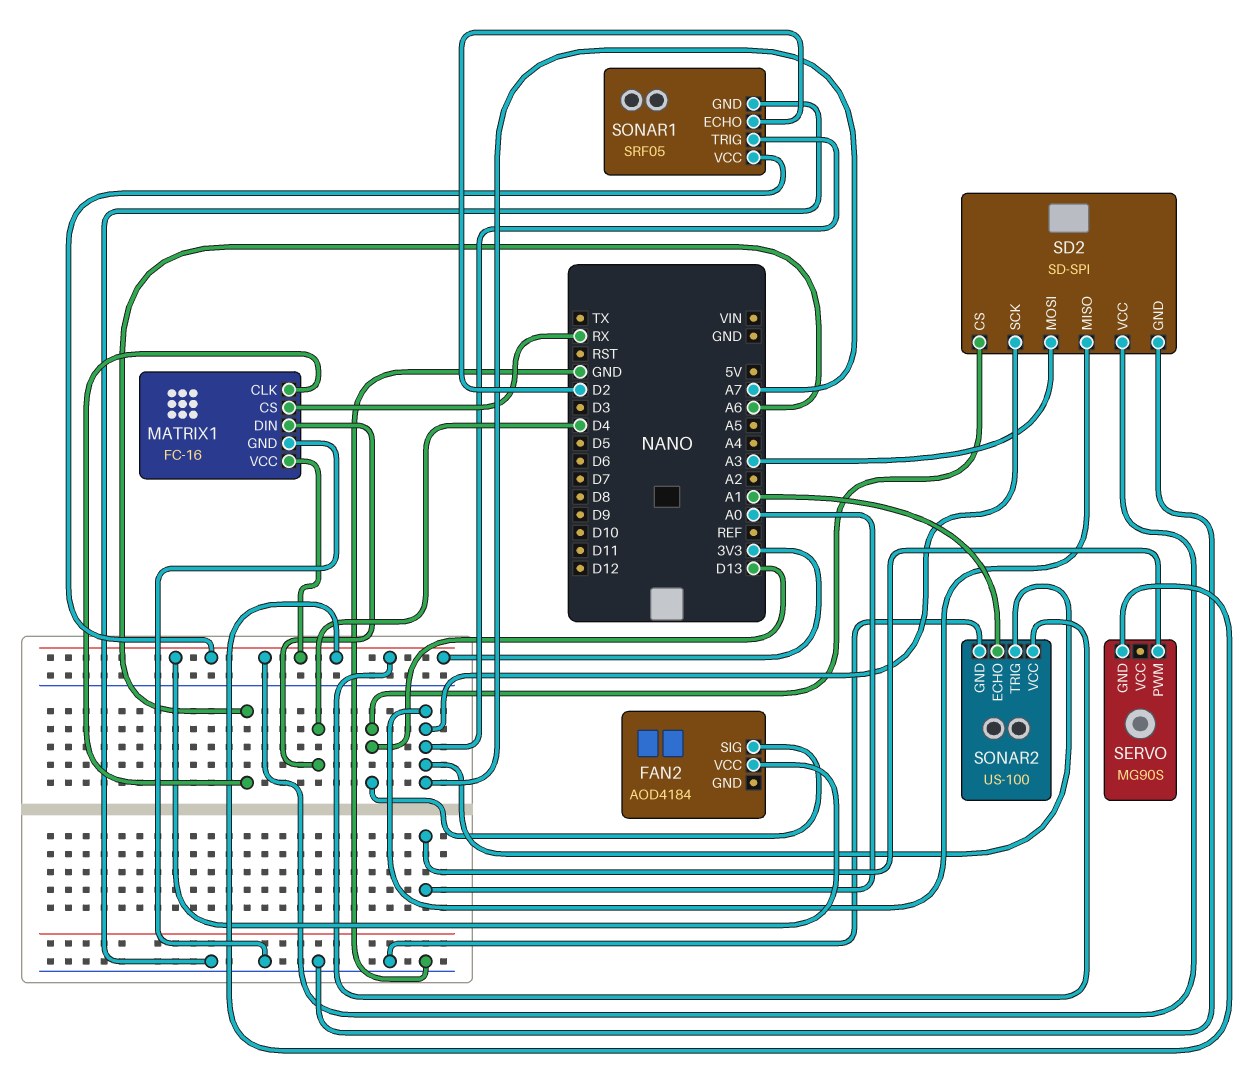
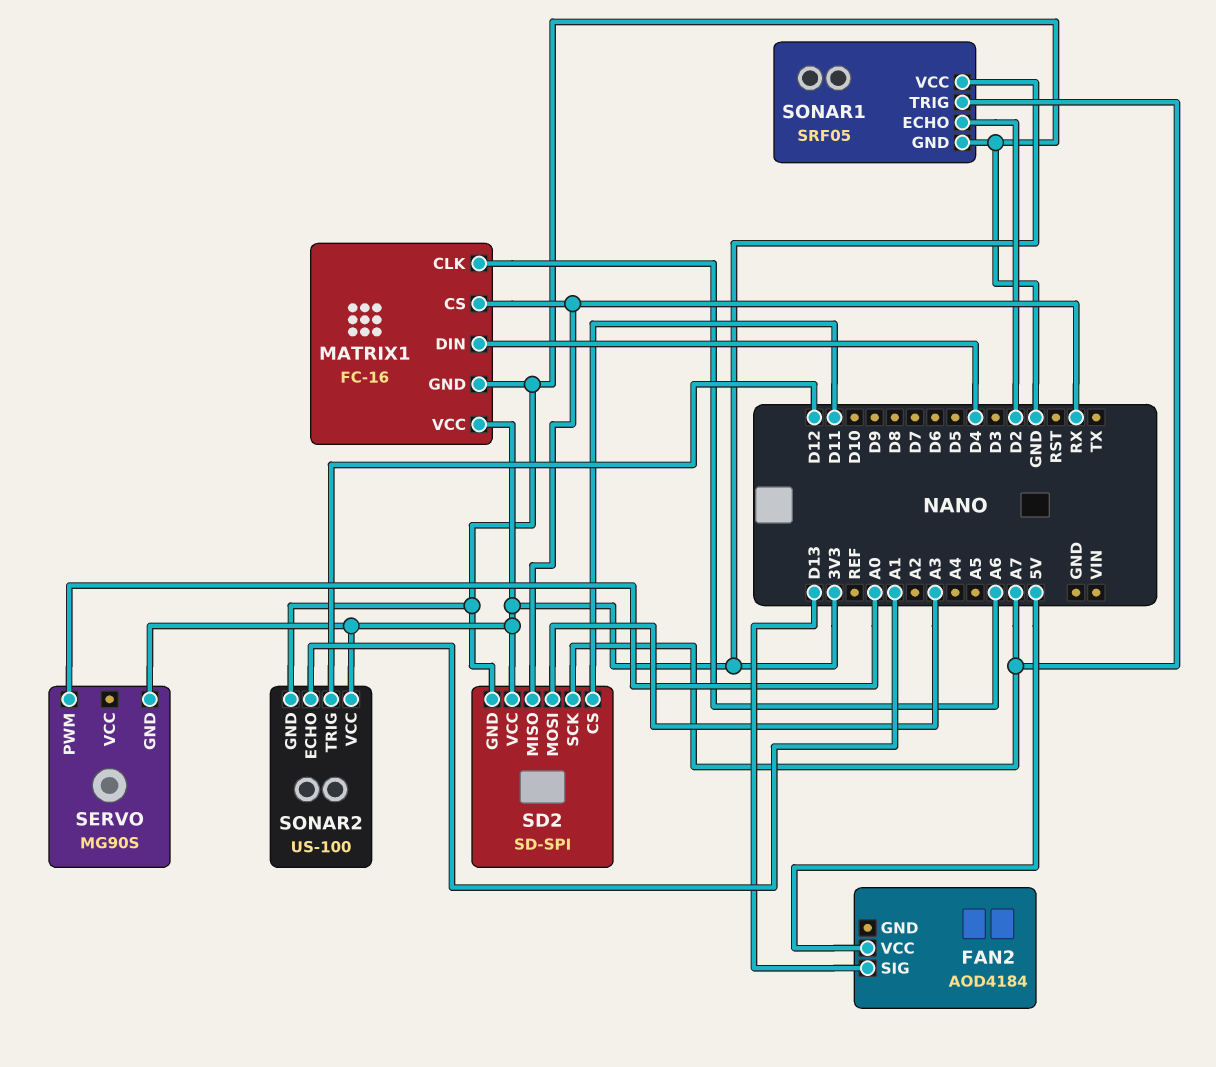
FAN2 pin VCC: 3V3 -> 5V
SD2 pin CS: D13 -> D11
SD2 pin MISO: A7 -> RX
SONAR2 pin TRIG: A7 -> D12

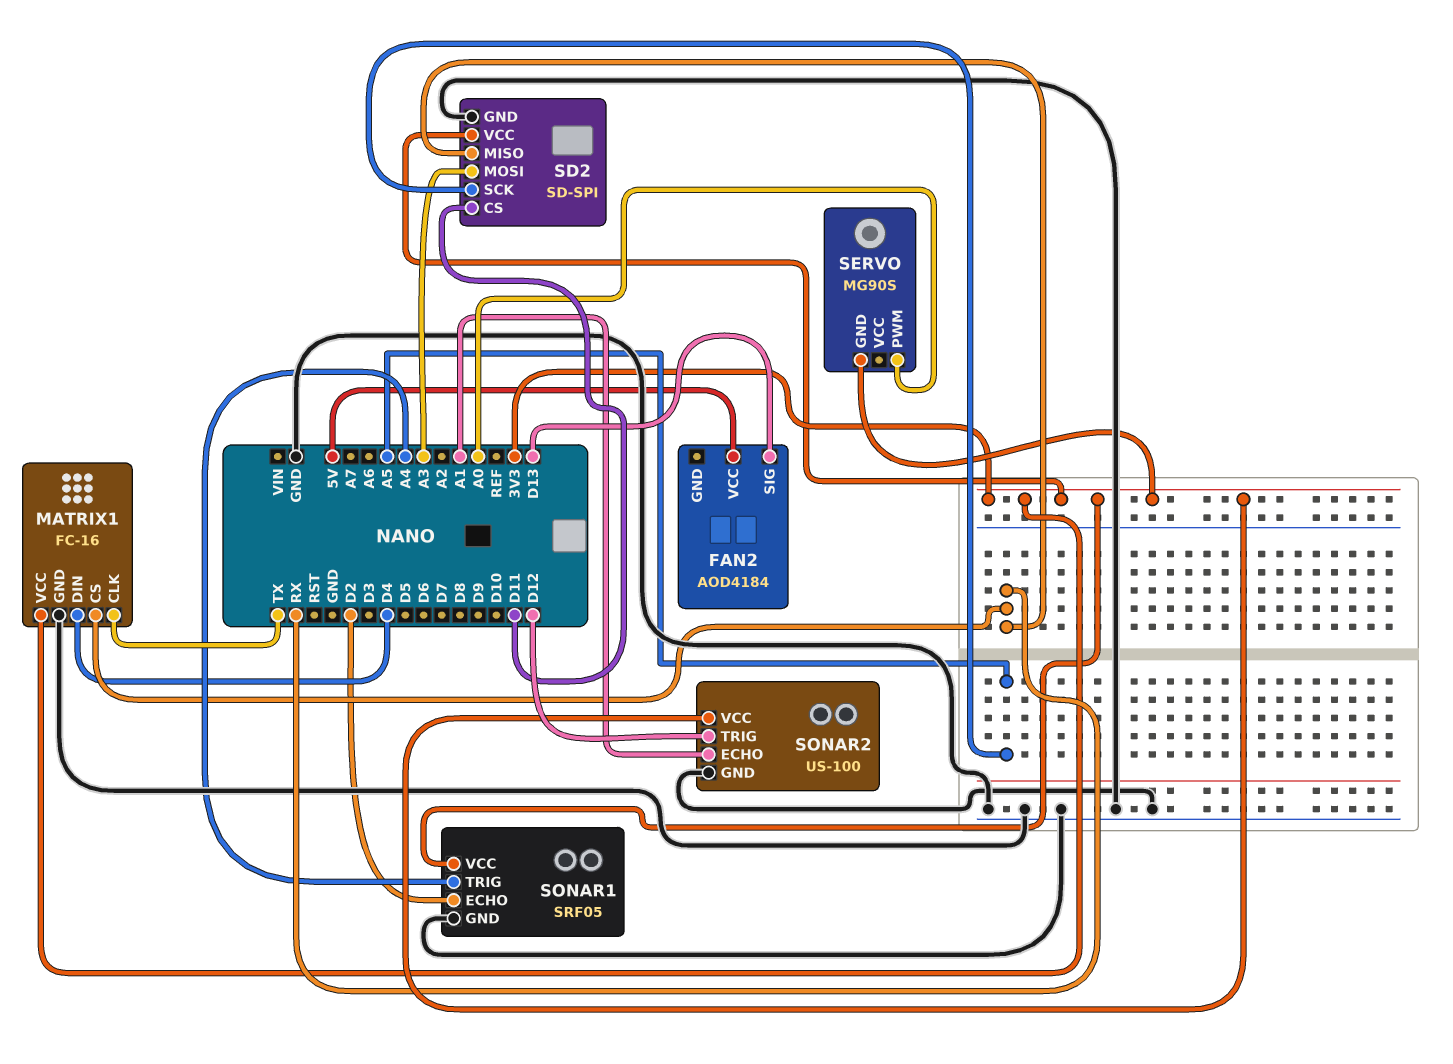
MATRIX1 pin CLK: A6 -> TX
SD2 pin SCK: A7 -> A5
SONAR1 pin TRIG: A7 -> A4

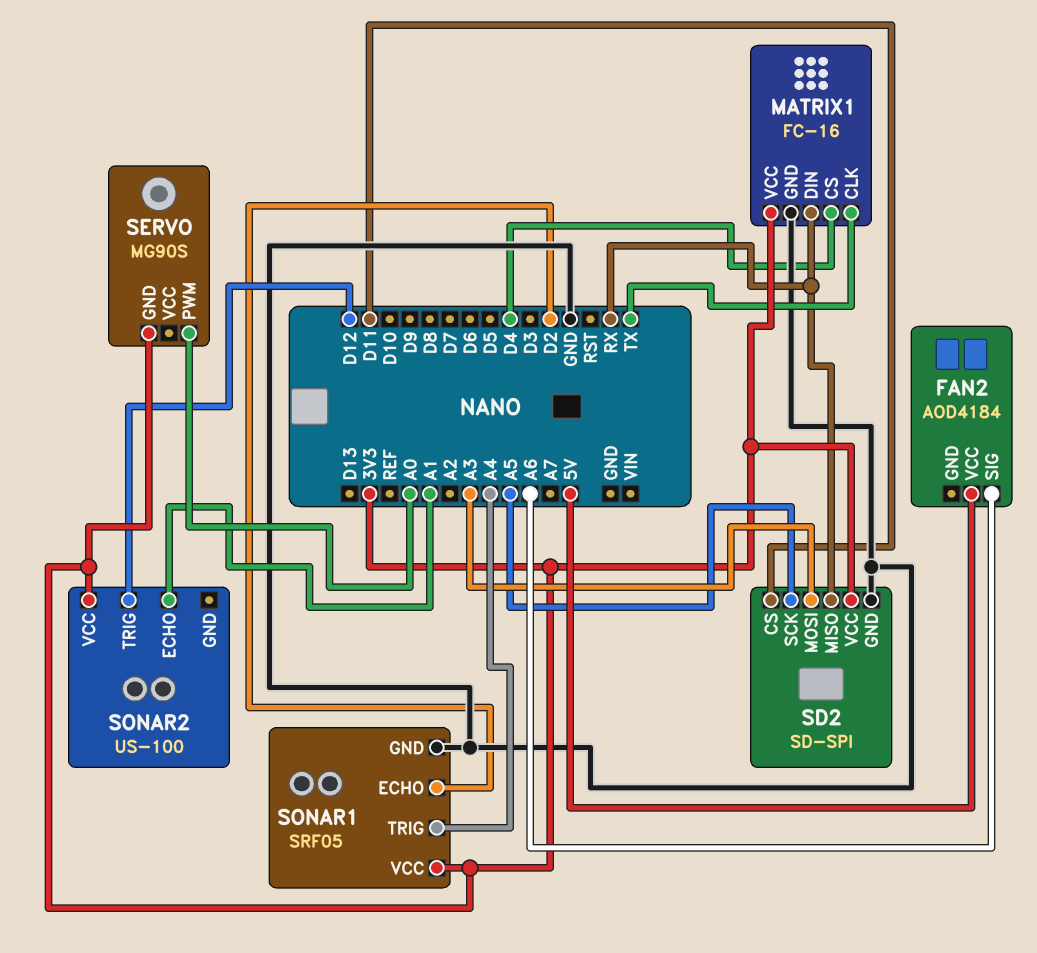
FAN2 pin SIG: D13 -> A6
MATRIX1 pin CS: RX -> D4
MATRIX1 pin DIN: D4 -> RX
SONAR2 pin GND: GND -> none

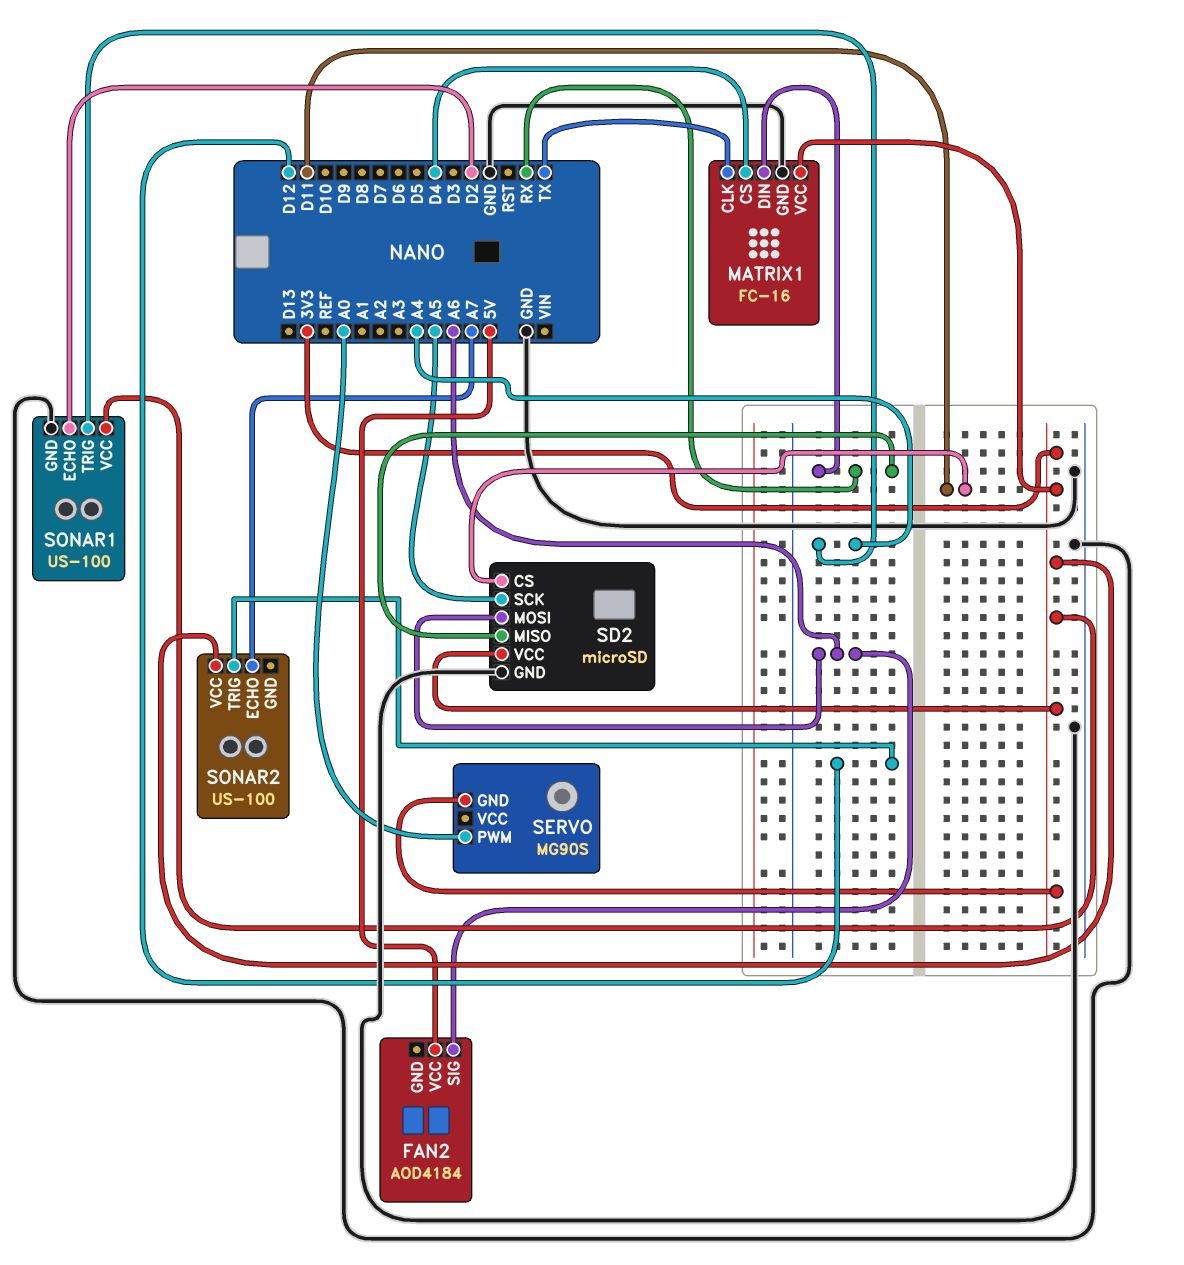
SD2: SD-SPI -> microSD
SD2 pin MOSI: A3 -> A6
SONAR1: SRF05 -> US-100
SONAR2 pin ECHO: A1 -> A7

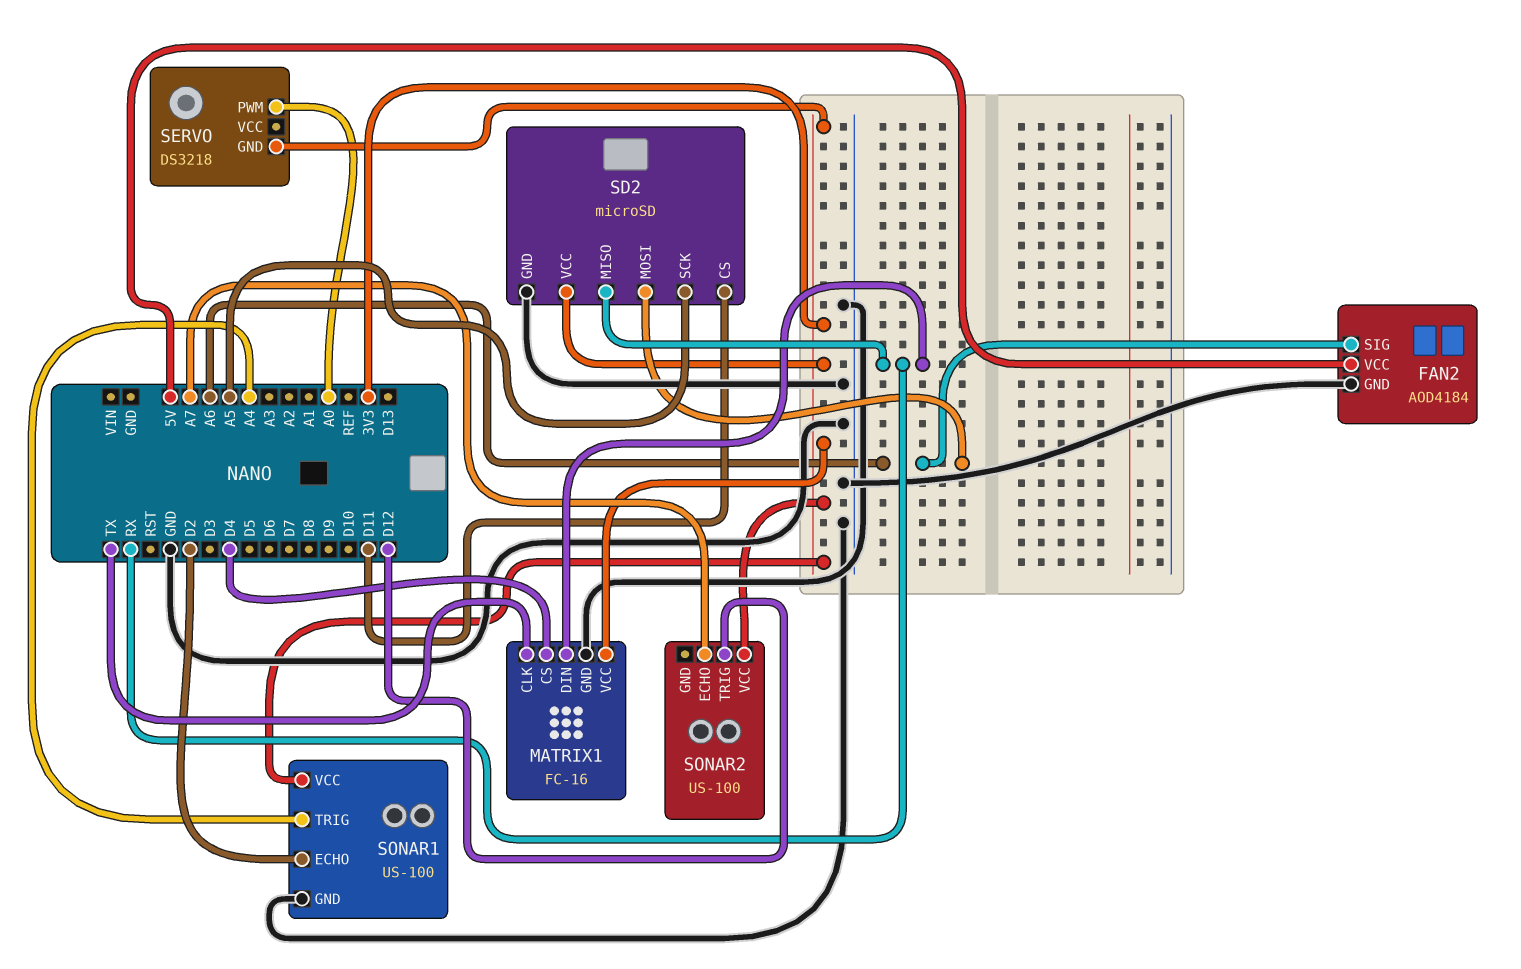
FAN2 pin GND: none -> GND
SERVO: MG90S -> DS3218

